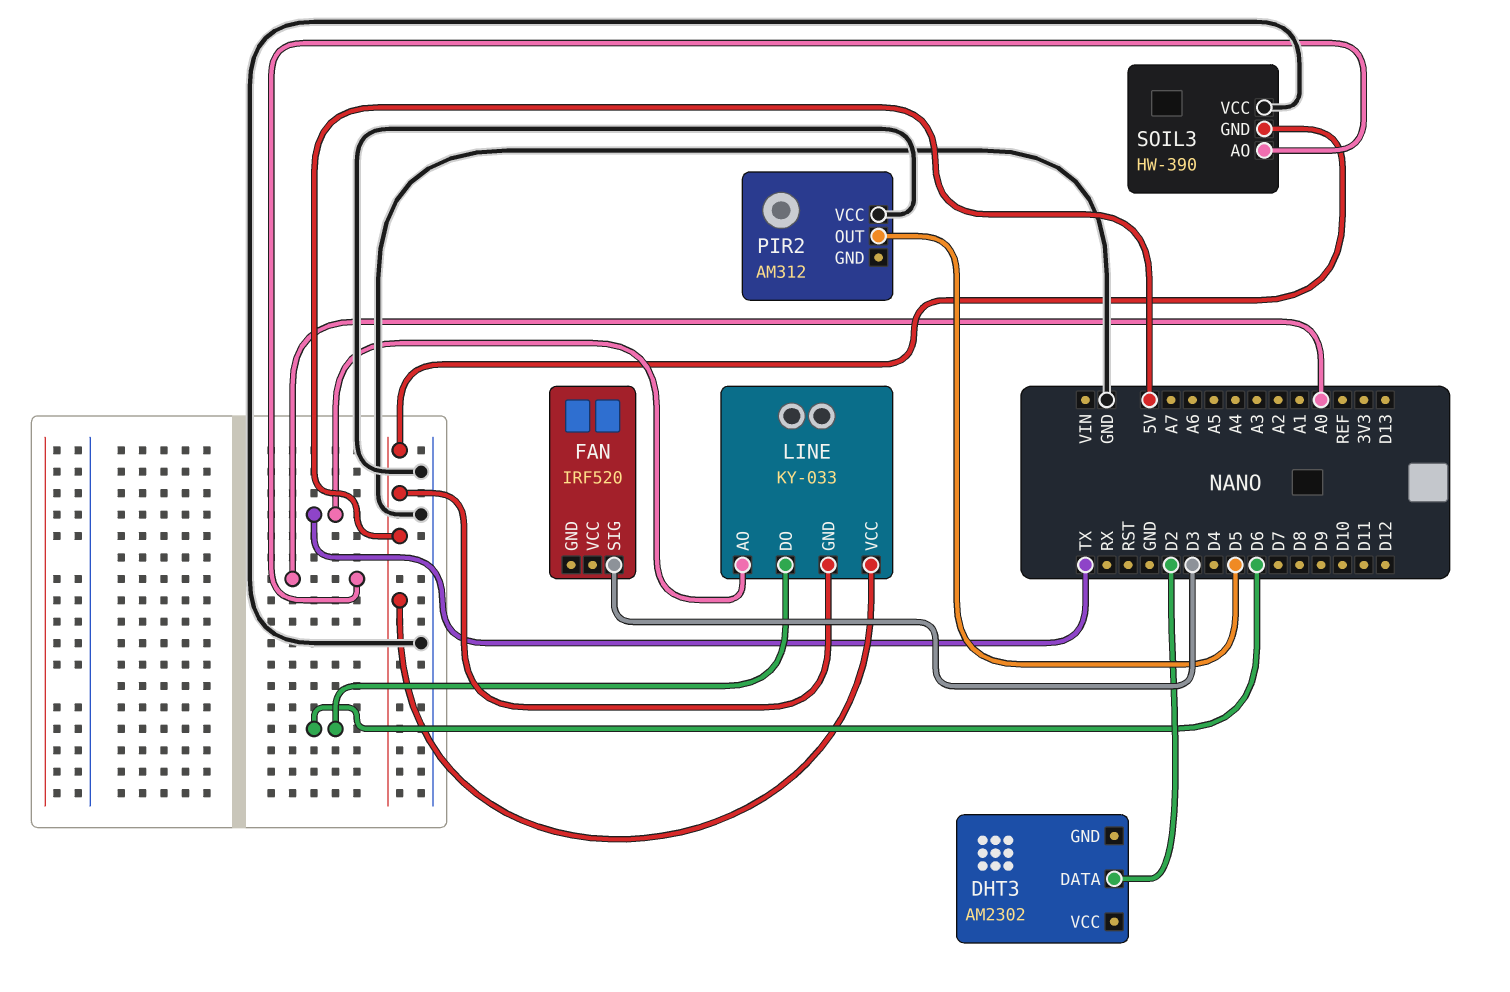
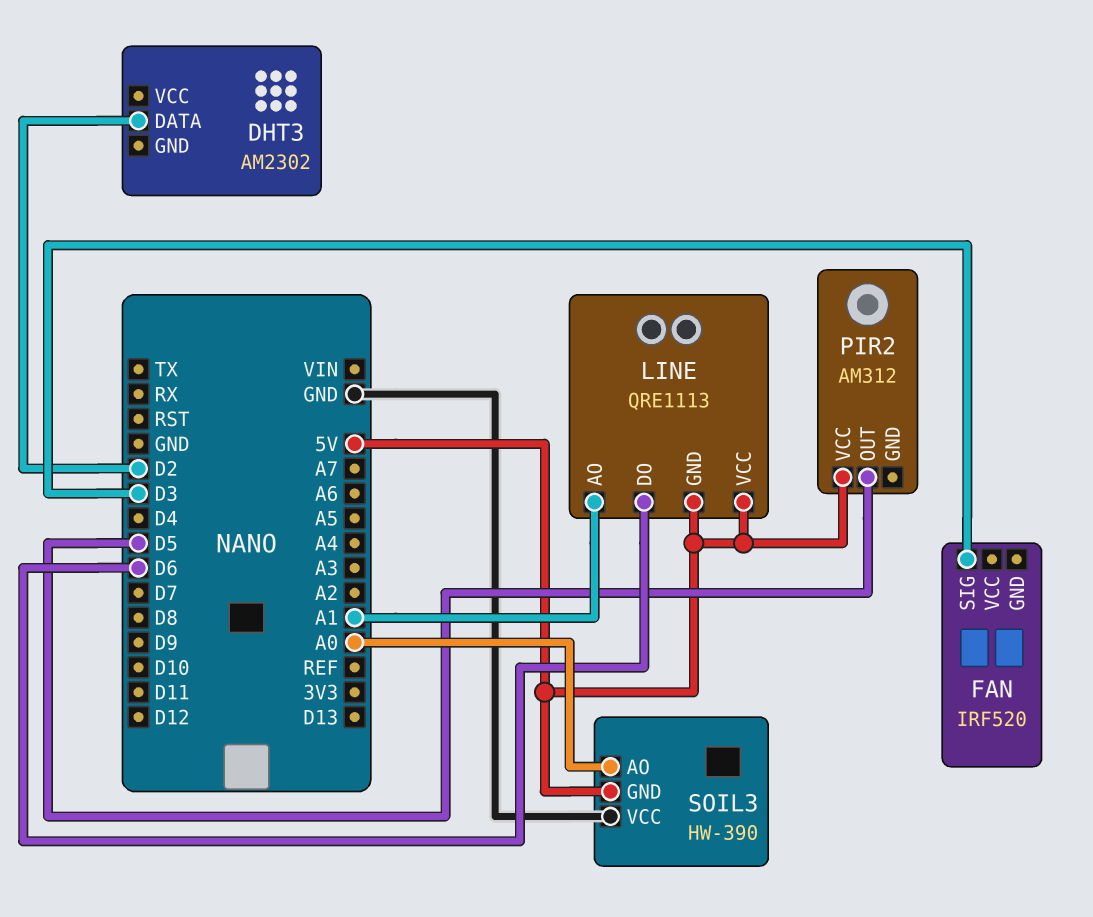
LINE: KY-033 -> QRE1113
LINE pin AO: TX -> A1
PIR2 pin VCC: GND -> 5V

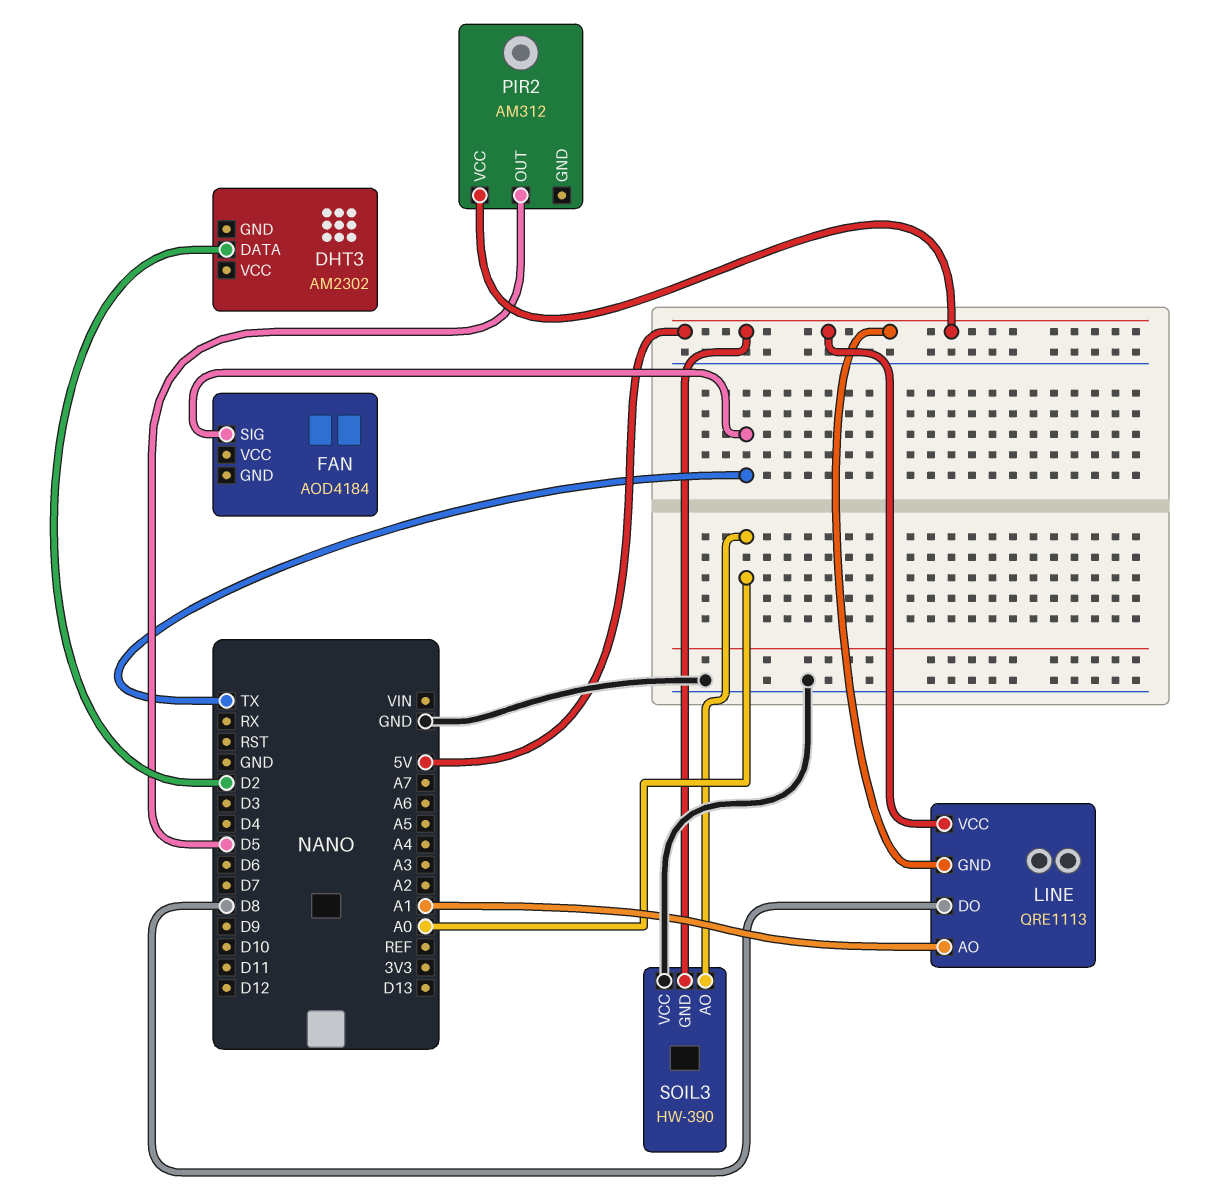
FAN: IRF520 -> AOD4184
FAN pin SIG: D3 -> TX
LINE pin DO: D6 -> D8

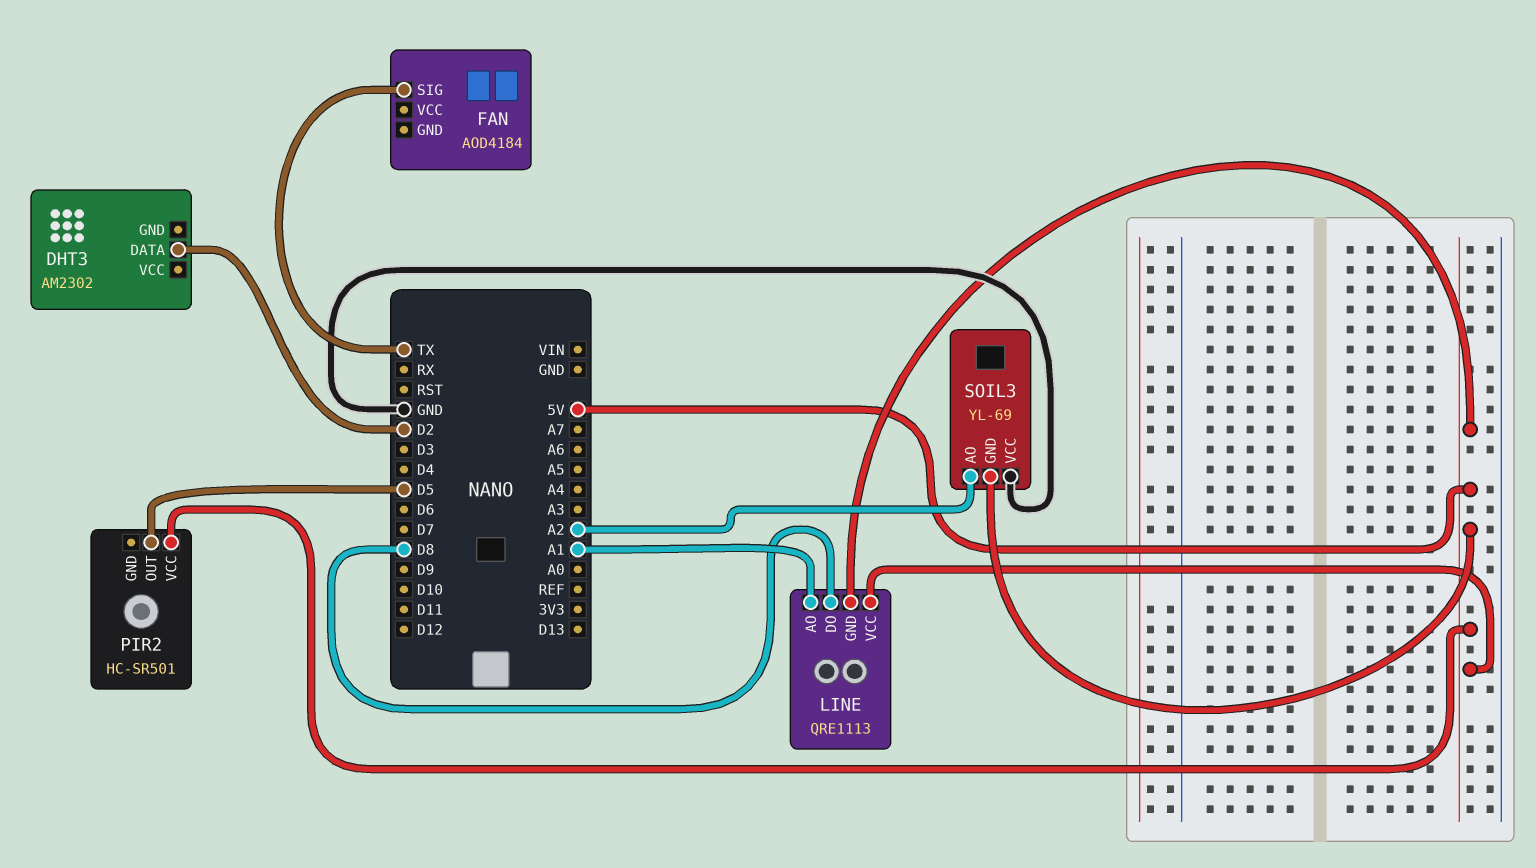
PIR2: AM312 -> HC-SR501
SOIL3: HW-390 -> YL-69
SOIL3 pin AO: A0 -> A2

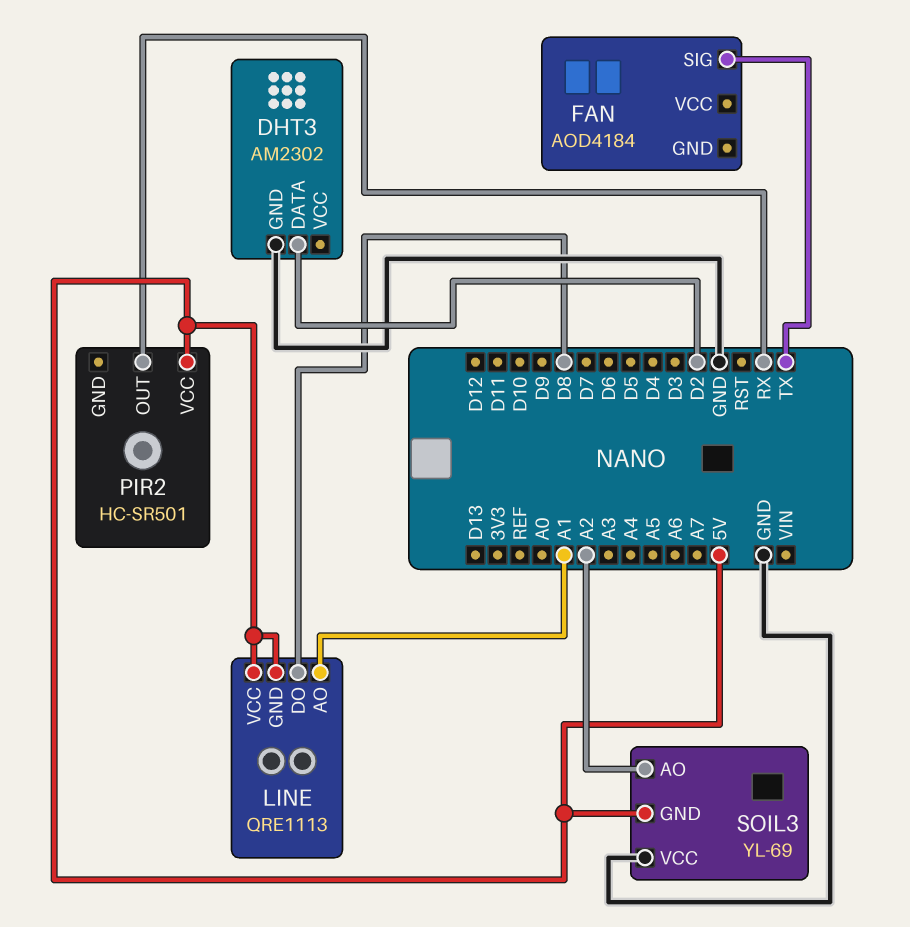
DHT3 pin GND: none -> GND
PIR2 pin OUT: D5 -> RX

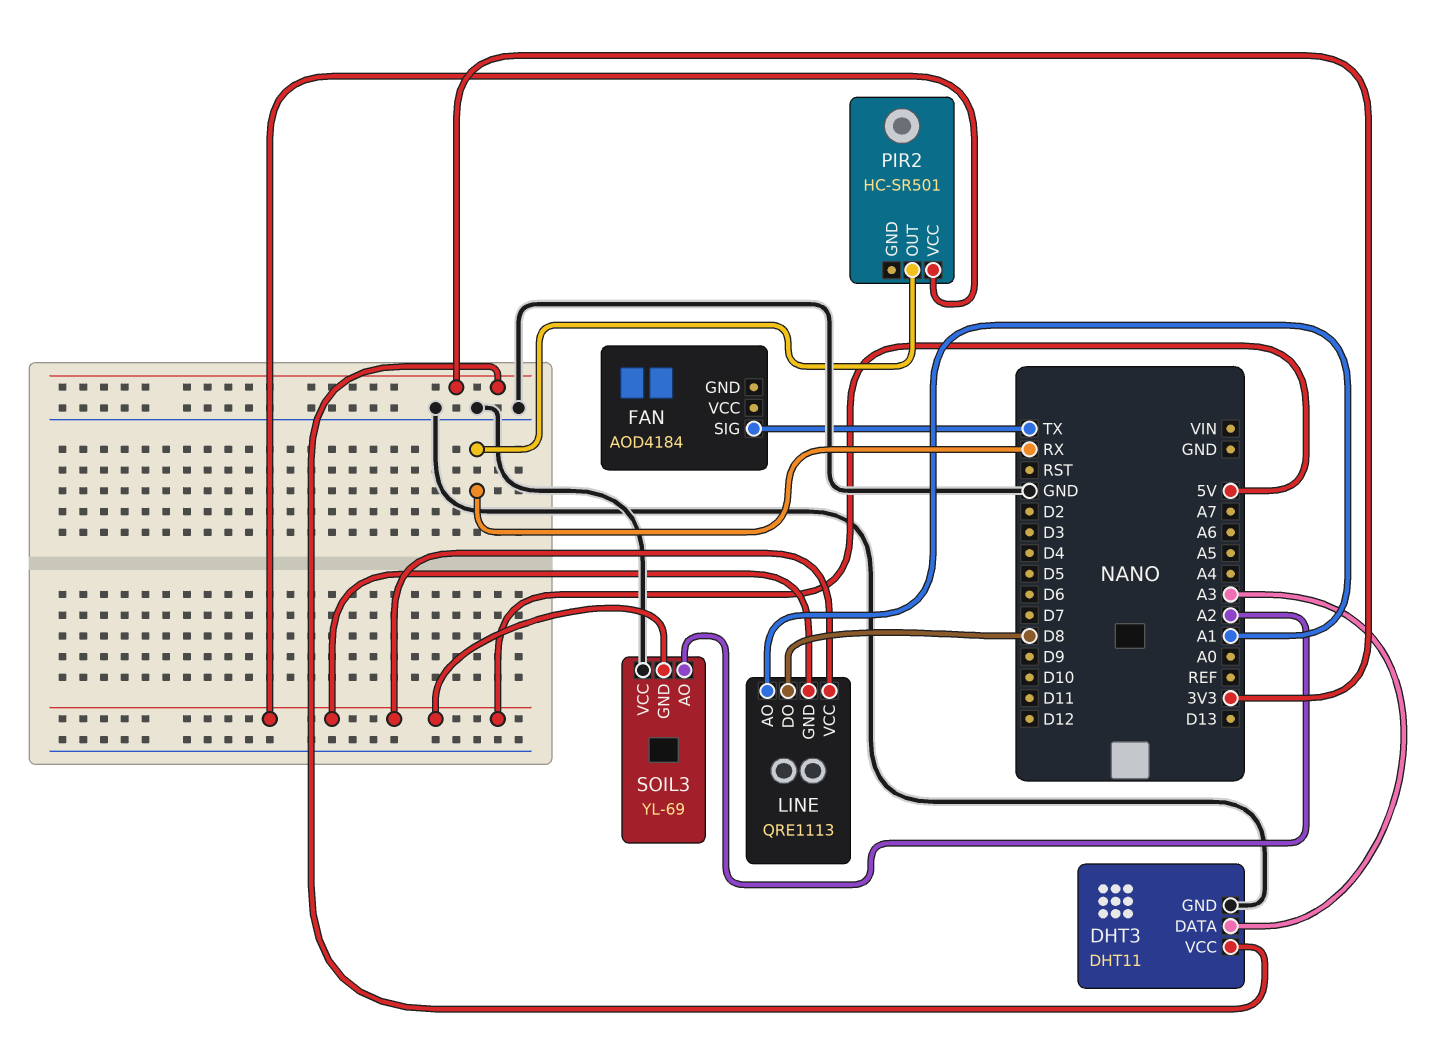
DHT3: AM2302 -> DHT11
DHT3 pin DATA: D2 -> A3
DHT3 pin VCC: none -> 3V3

